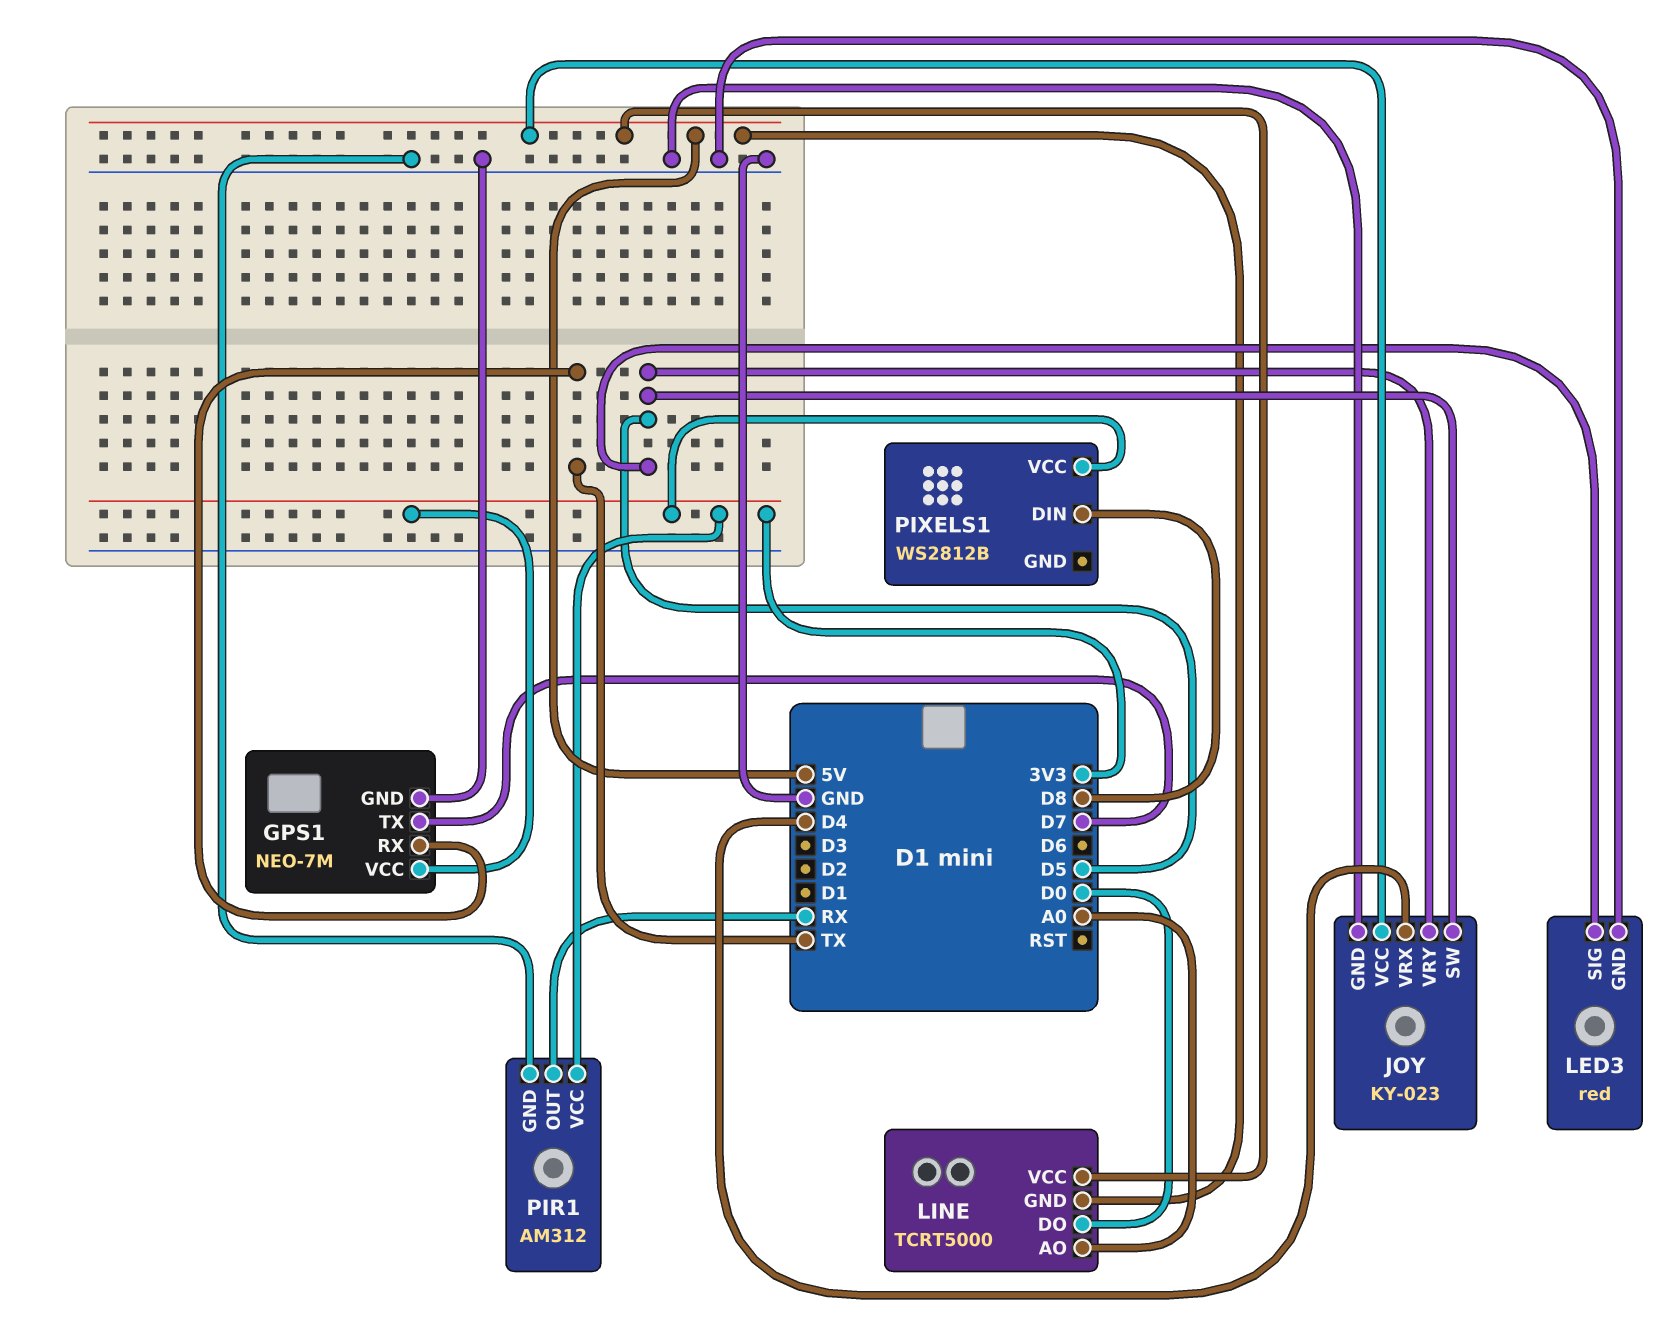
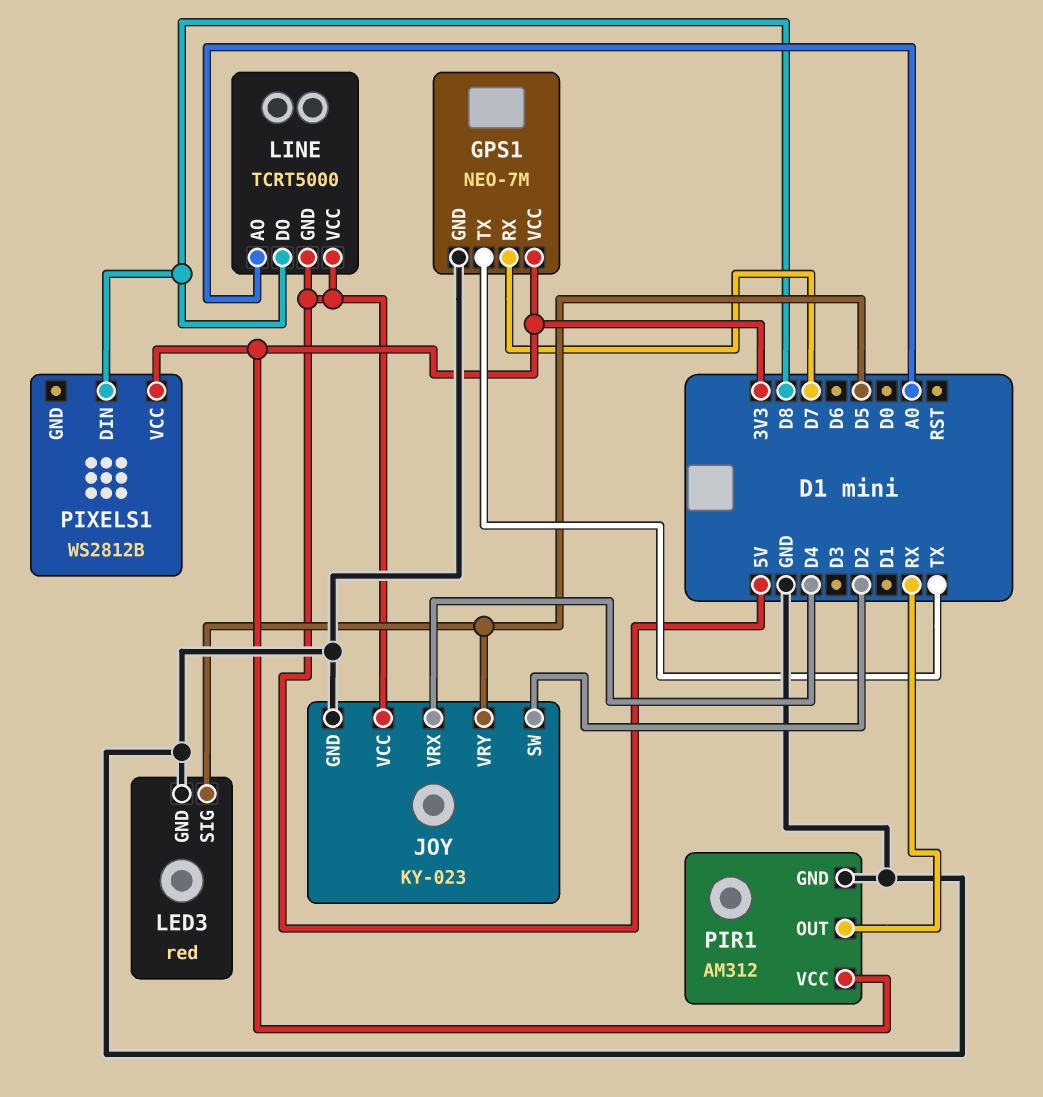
GPS1 pin RX: TX -> D7
GPS1 pin TX: D7 -> TX
JOY pin SW: D5 -> D2
LINE pin DO: D0 -> D8

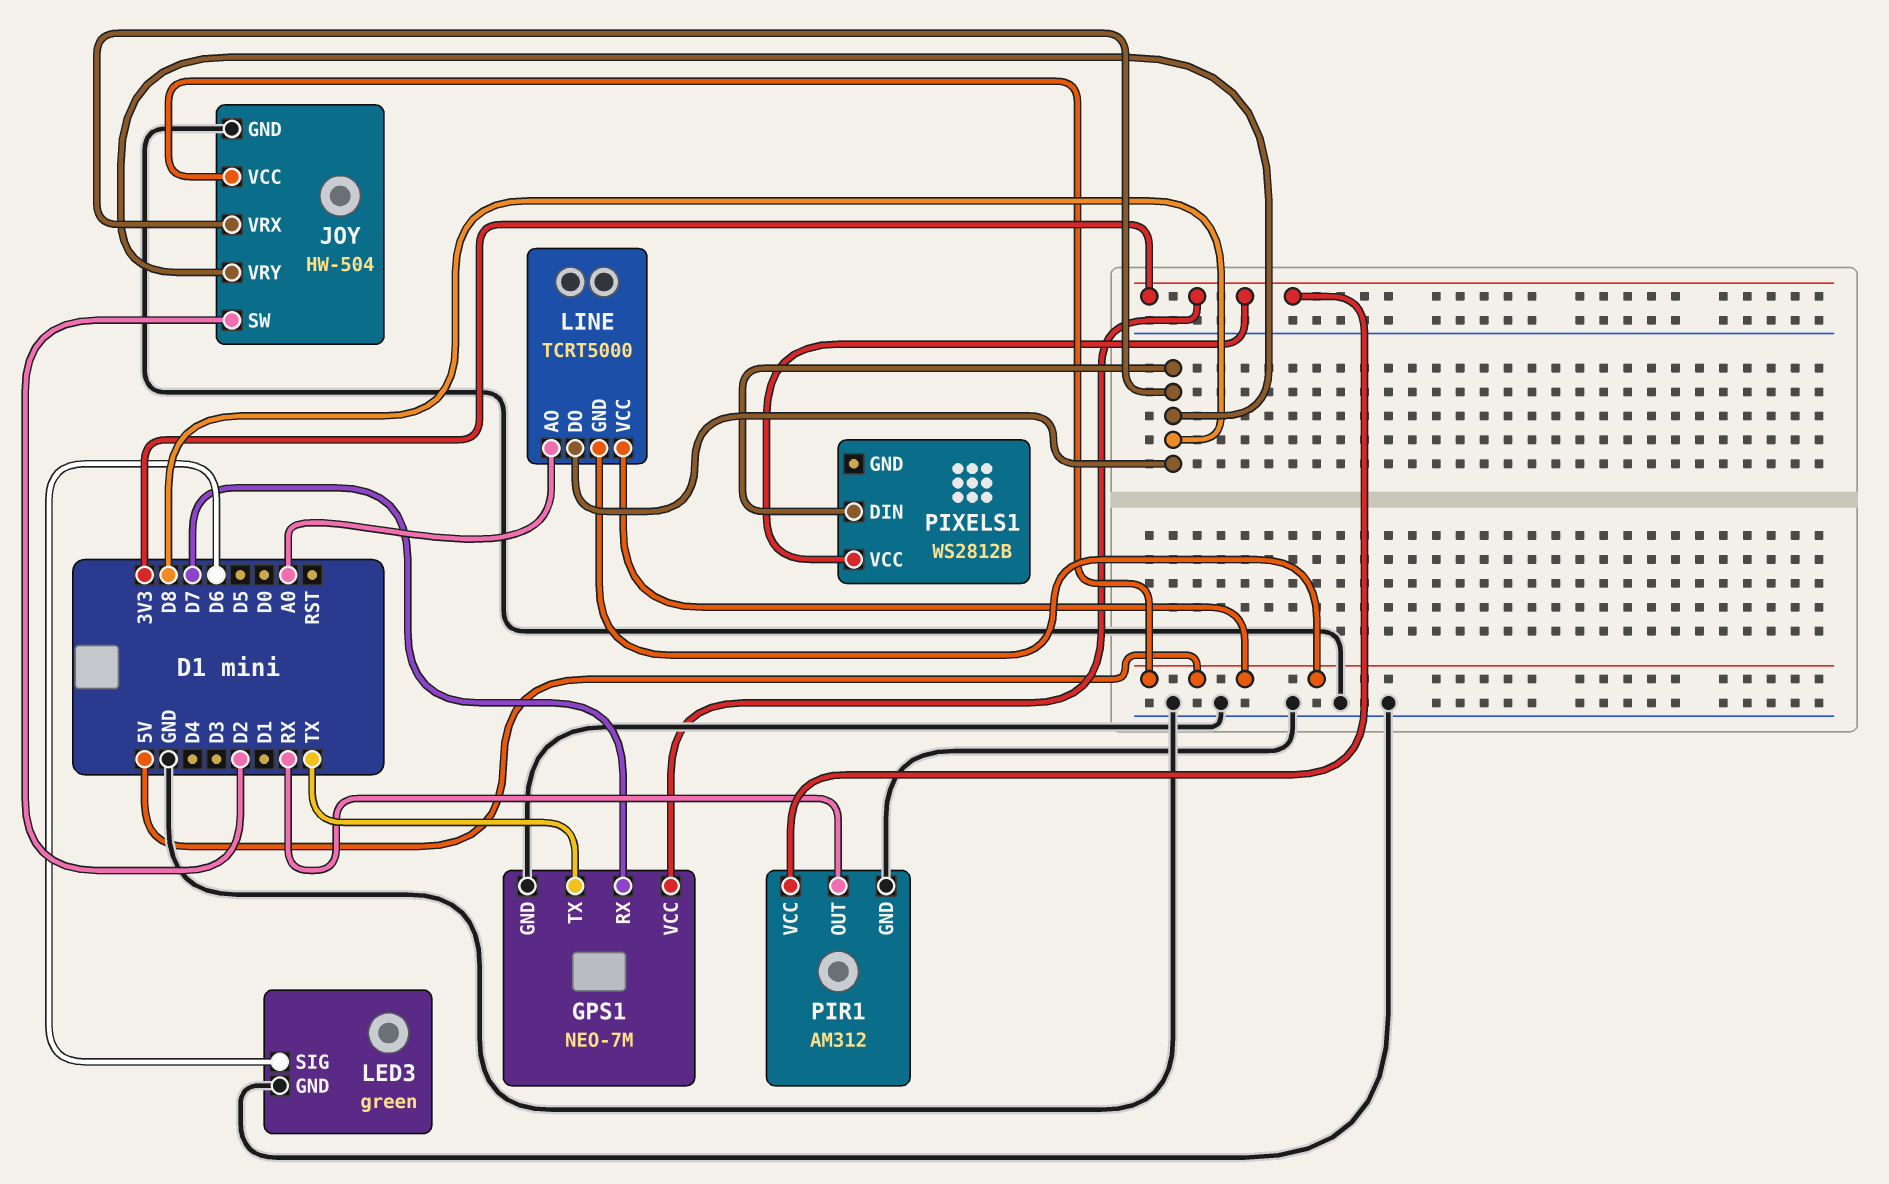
JOY: KY-023 -> HW-504
JOY pin VRX: D4 -> D8
JOY pin VRY: D5 -> D8
LED3: red -> green
LED3 pin SIG: D5 -> D6

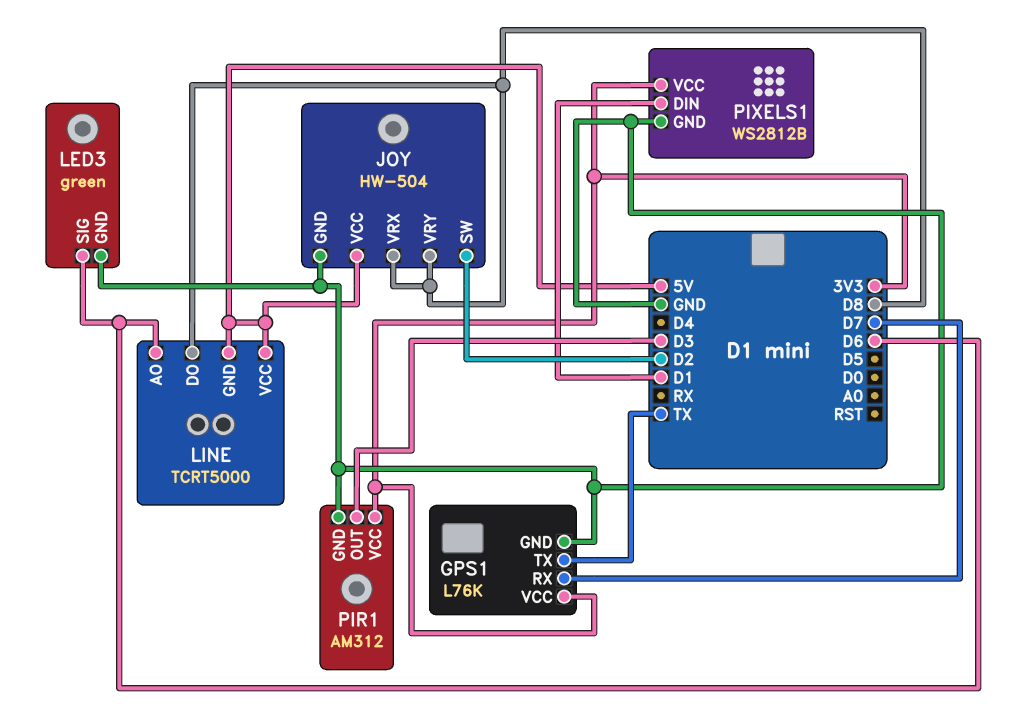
GPS1: NEO-7M -> L76K
LINE pin AO: A0 -> D6
PIR1 pin OUT: RX -> D3
PIXELS1 pin DIN: D8 -> D1
PIXELS1 pin GND: none -> GND

